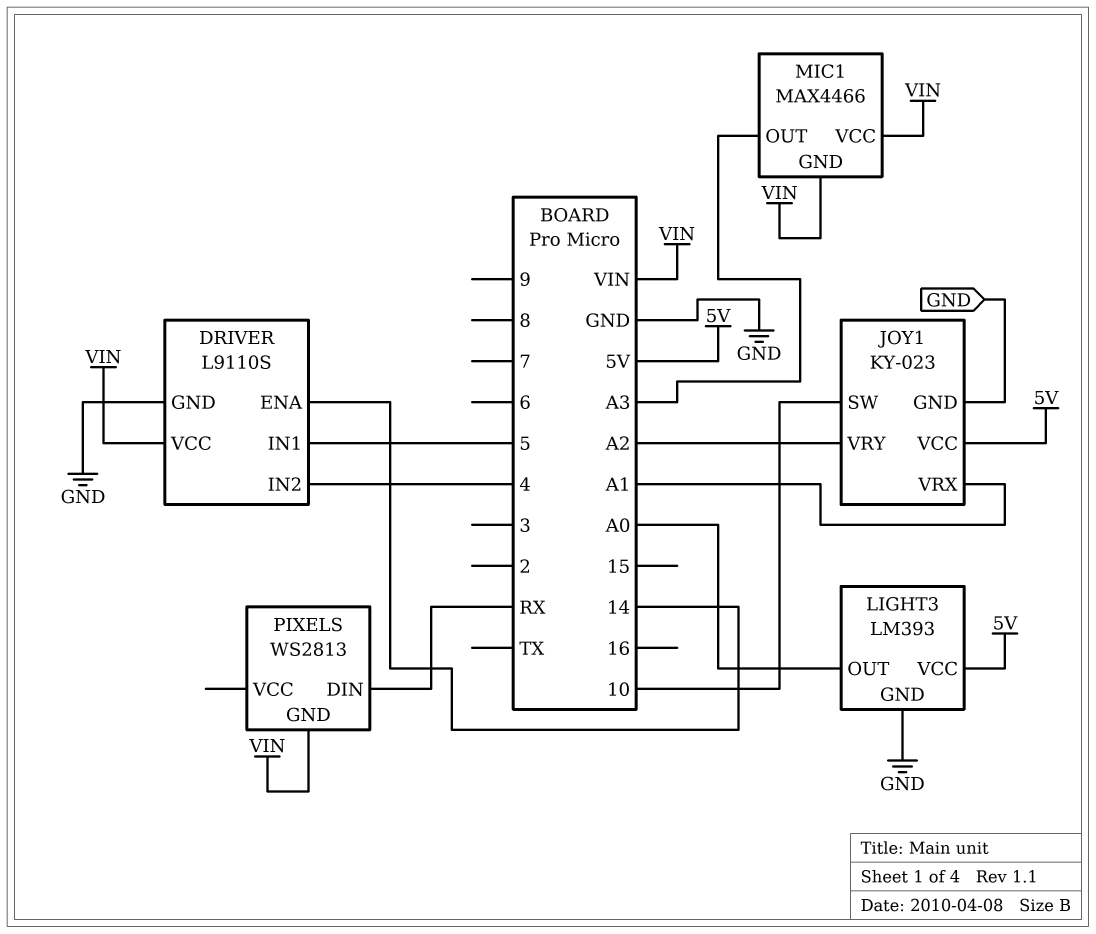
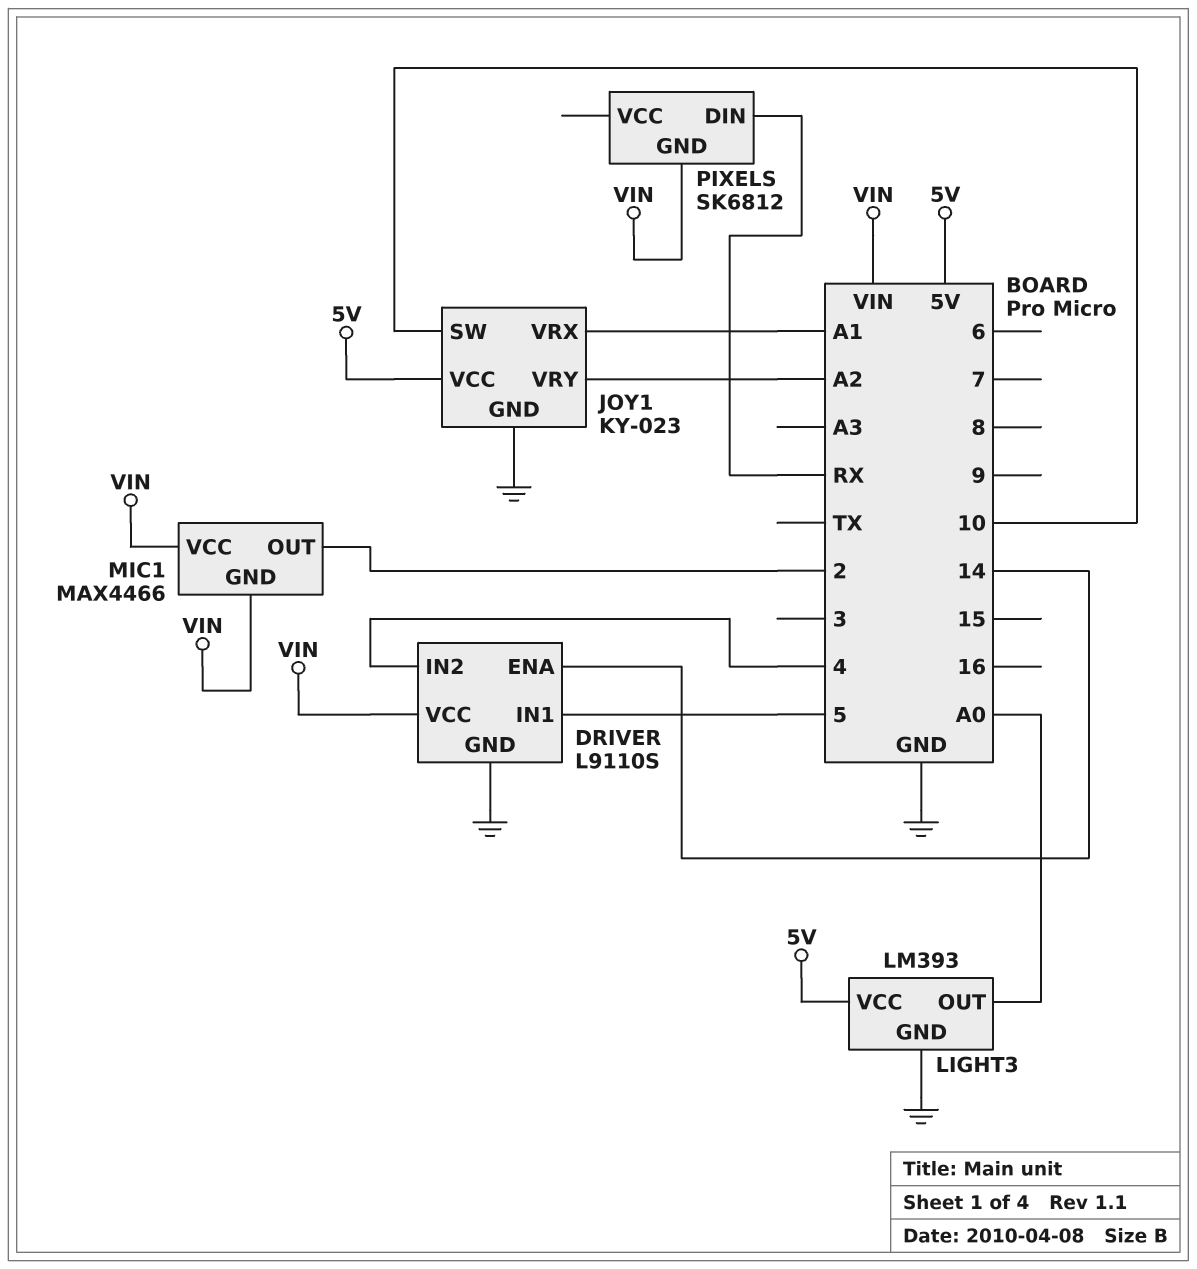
MIC1 pin OUT: A3 -> 2
PIXELS: WS2813 -> SK6812

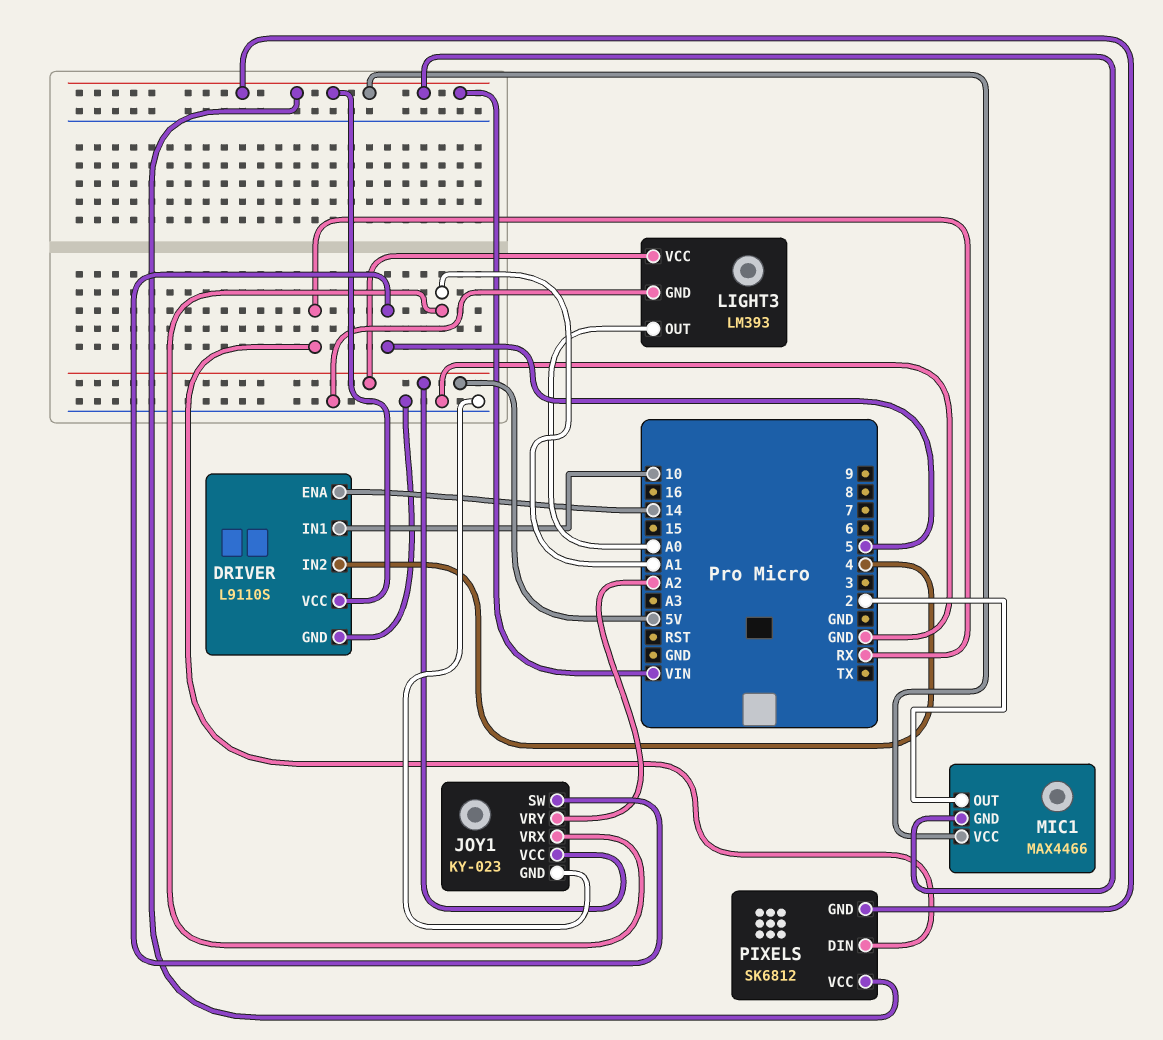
DRIVER pin IN1: 5 -> 10
JOY1 pin SW: 10 -> 5
PIXELS pin VCC: none -> VIN

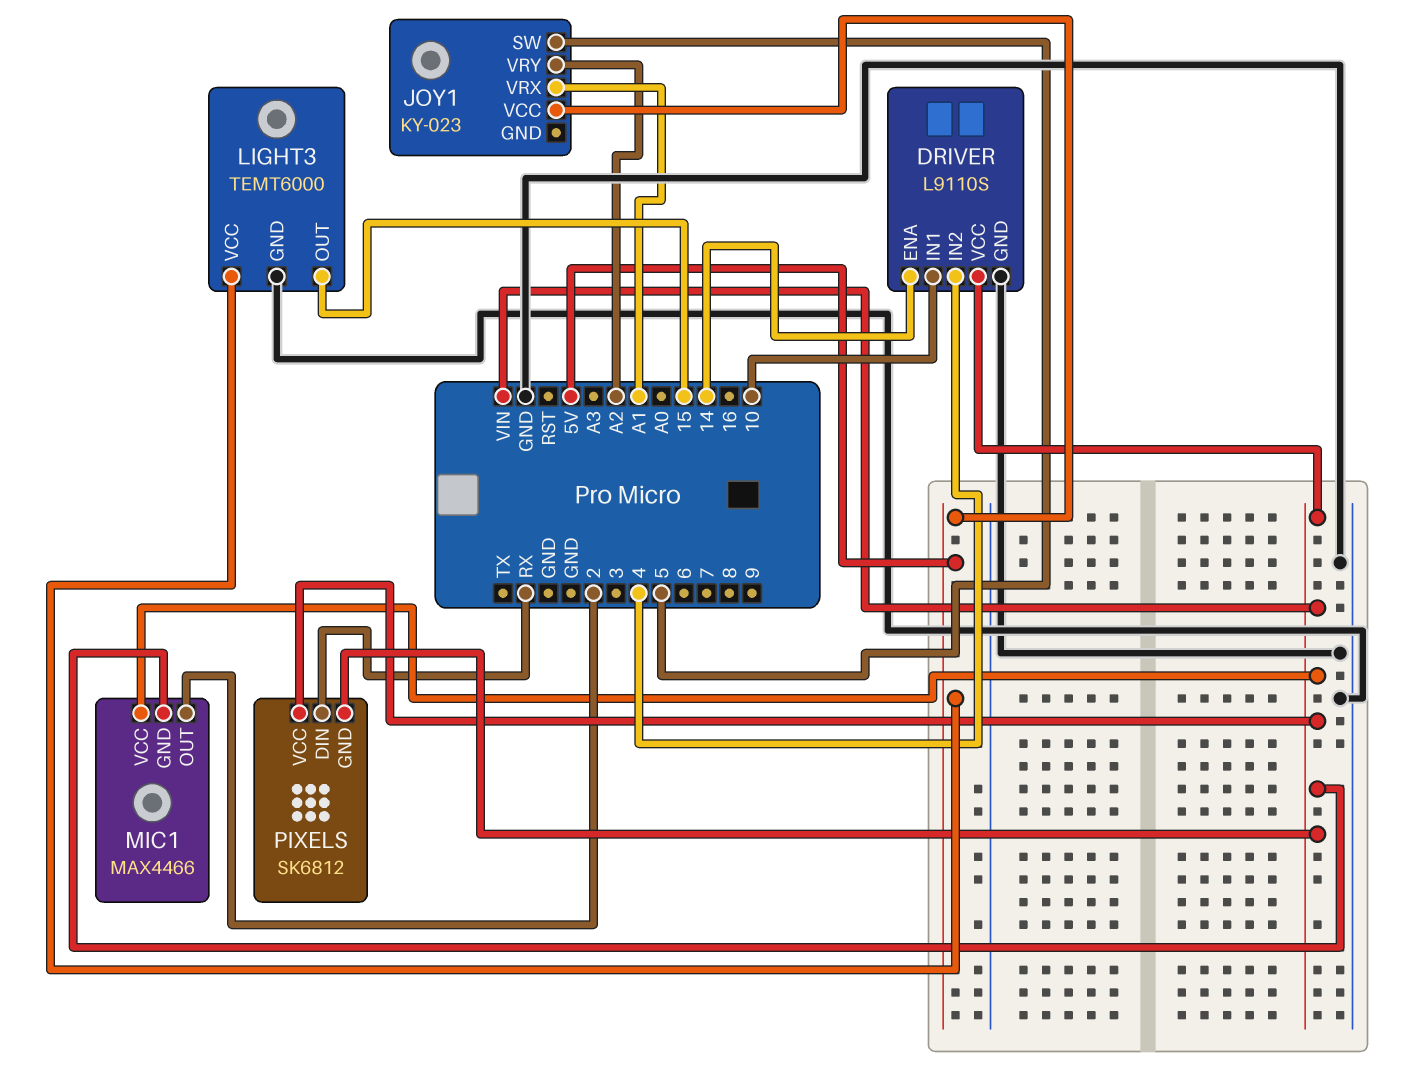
JOY1 pin GND: GND -> none
LIGHT3: LM393 -> TEMT6000
LIGHT3 pin OUT: A0 -> 15

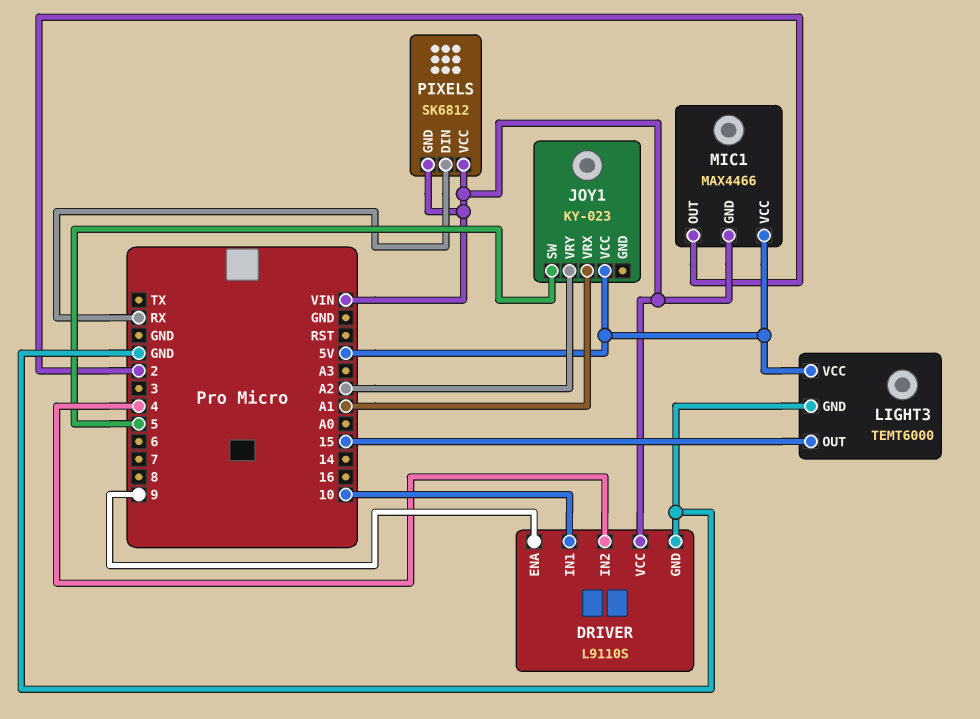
DRIVER pin ENA: 14 -> 9
MIC1 pin VCC: VIN -> 5V

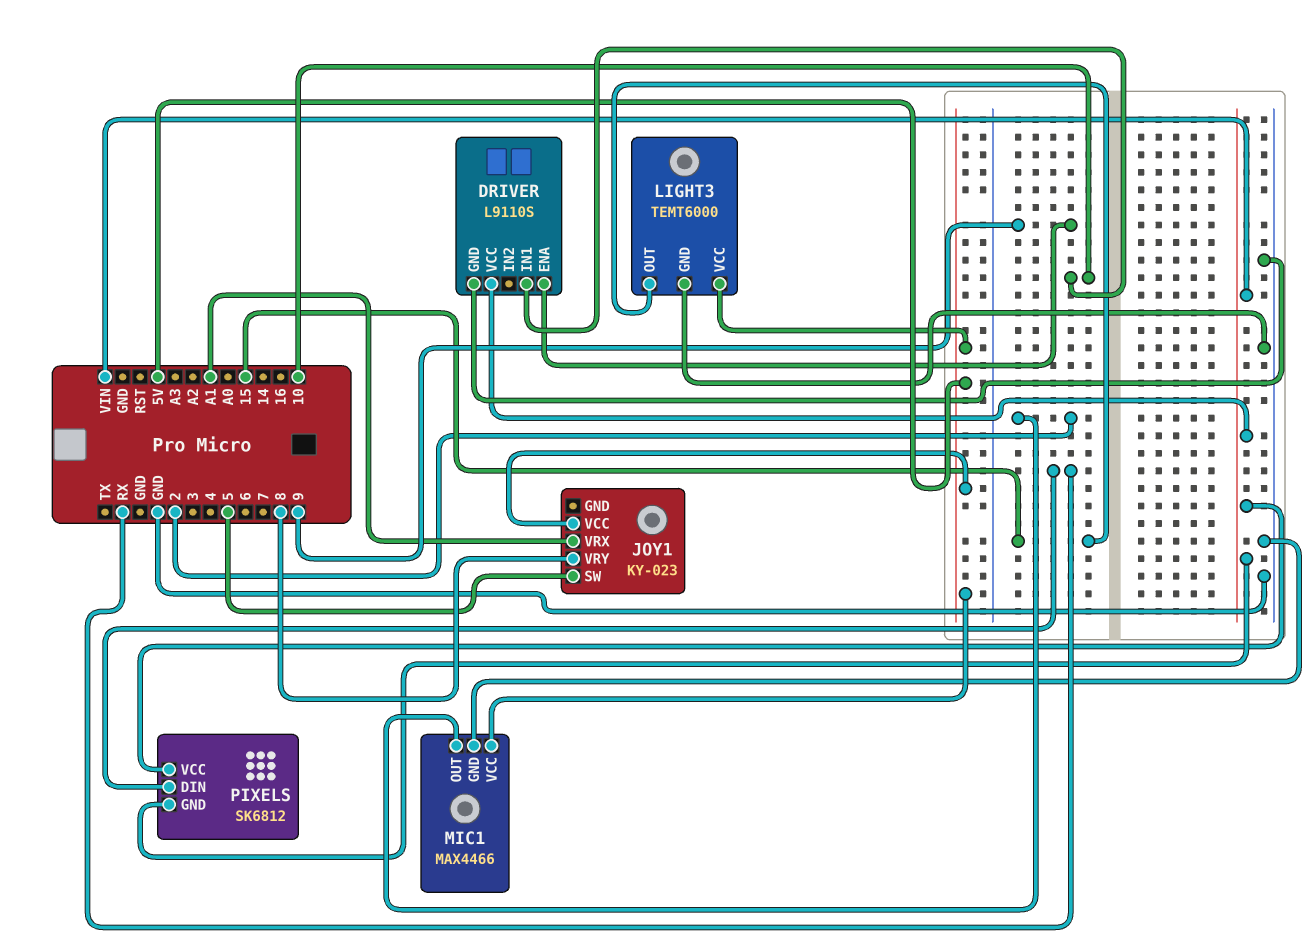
DRIVER pin IN2: 4 -> none
JOY1 pin VRY: A2 -> 8
MIC1 pin GND: VIN -> GND

